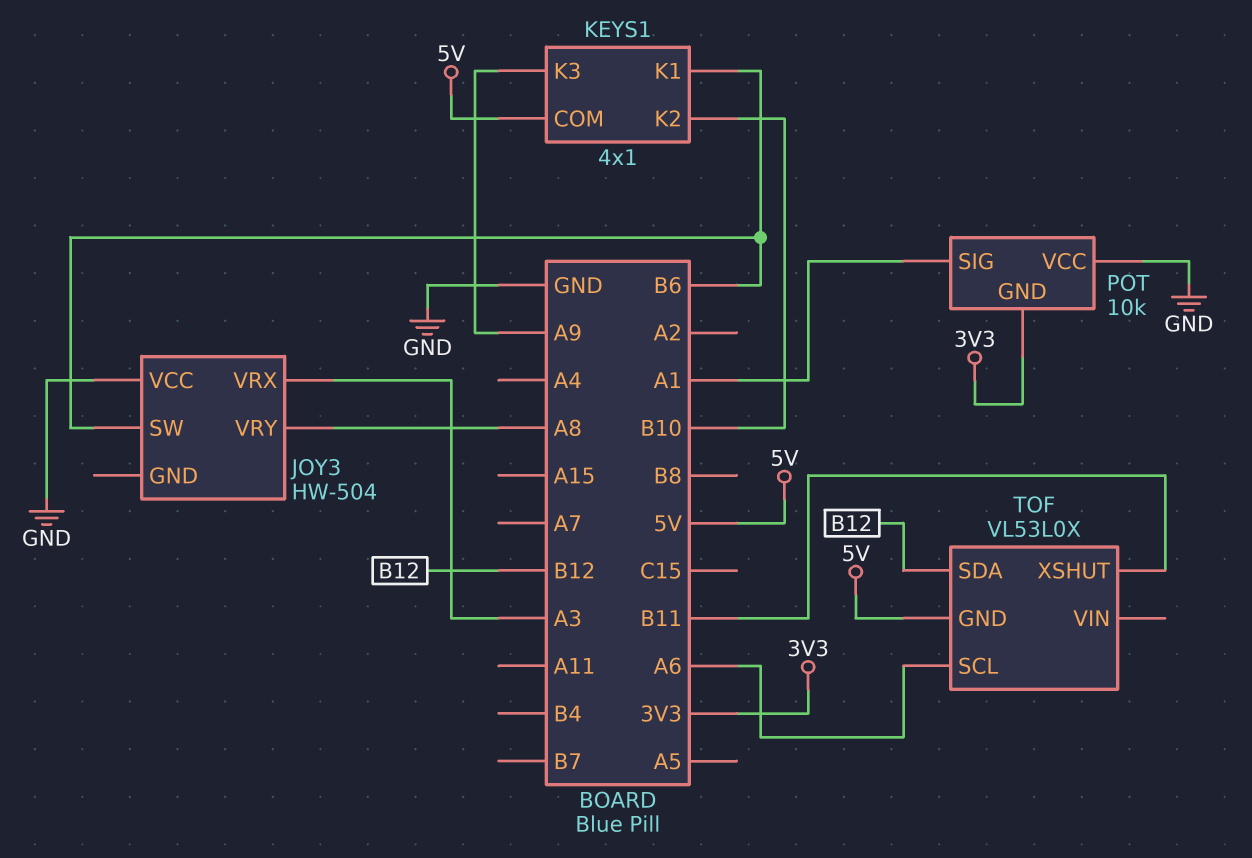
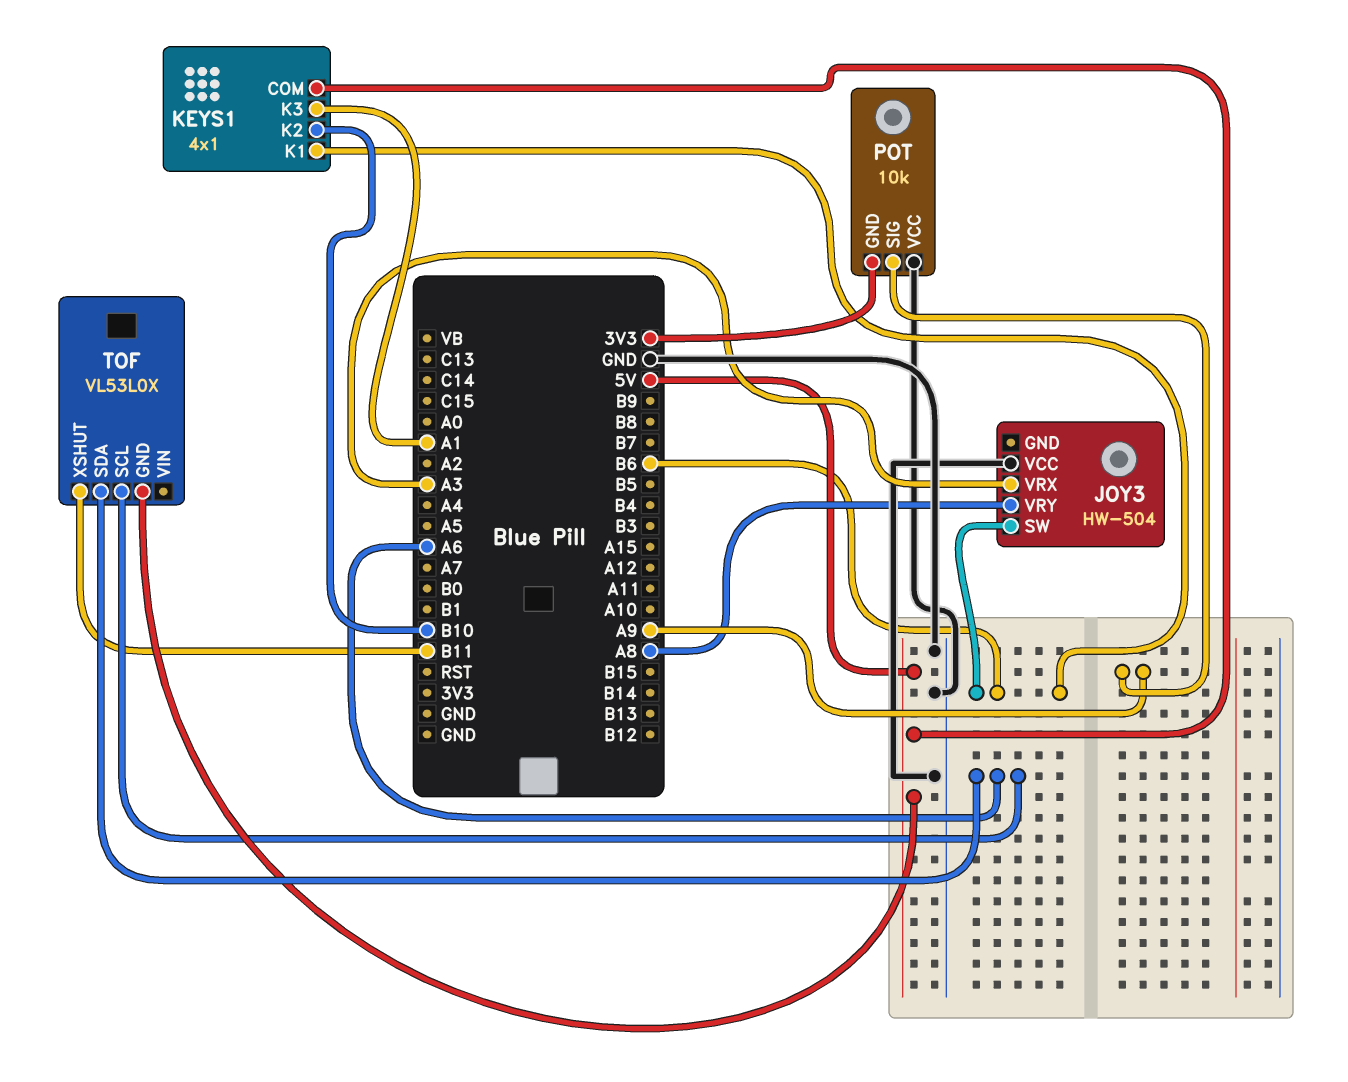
KEYS1 pin K3: A9 -> A1
POT pin SIG: A1 -> A9
TOF pin SDA: B12 -> A6

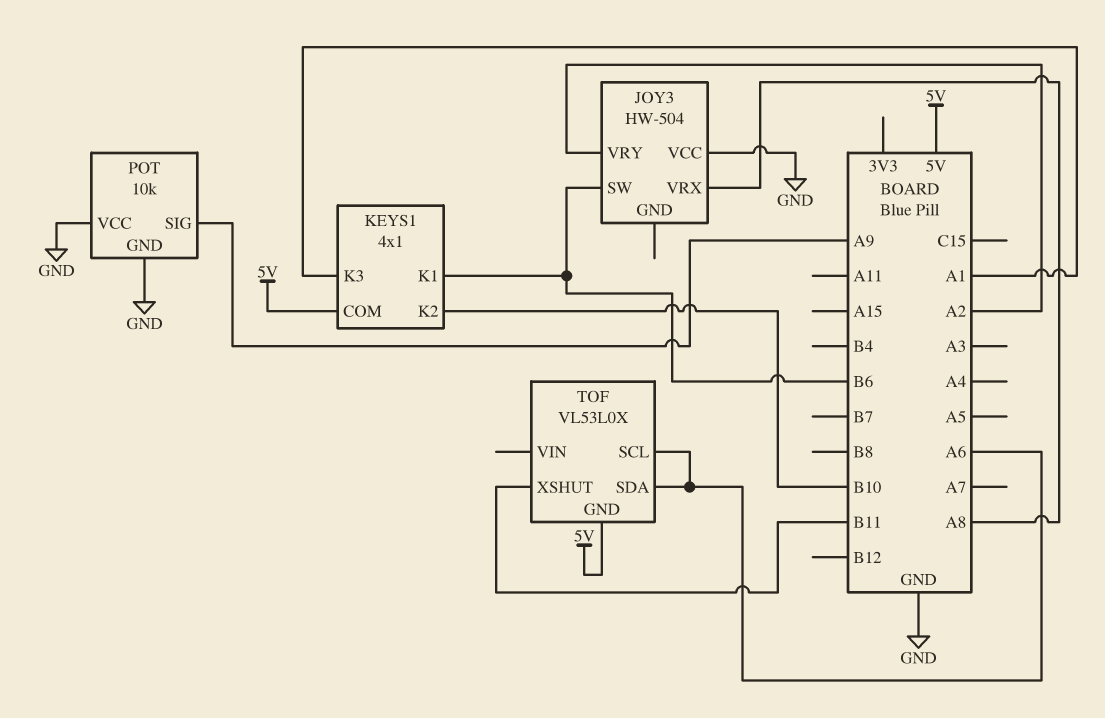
JOY3 pin VRX: A3 -> A8
JOY3 pin VRY: A8 -> A2
POT pin GND: 3V3 -> GND

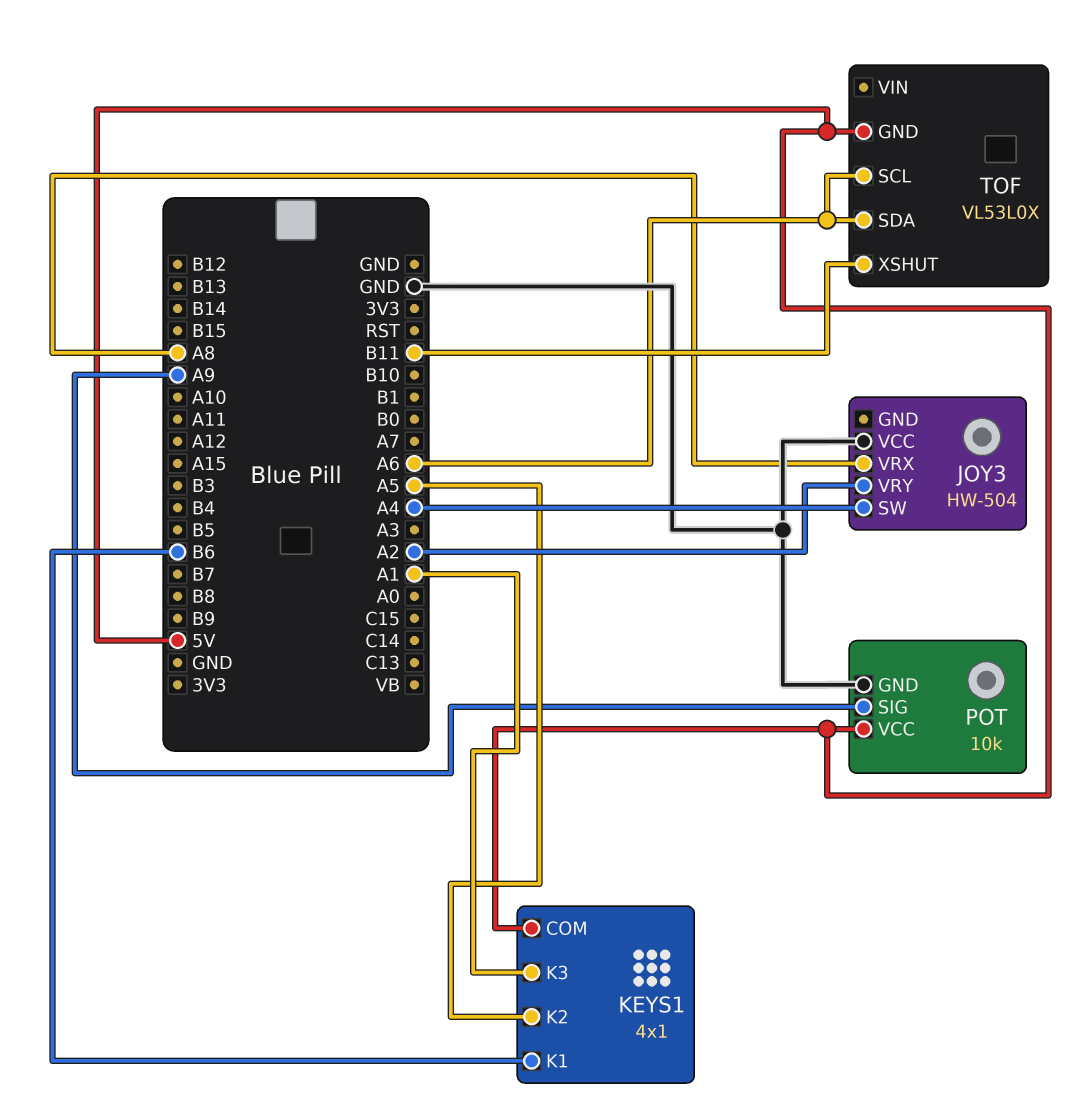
JOY3 pin SW: B6 -> A4
KEYS1 pin K2: B10 -> A5
POT pin VCC: GND -> 5V

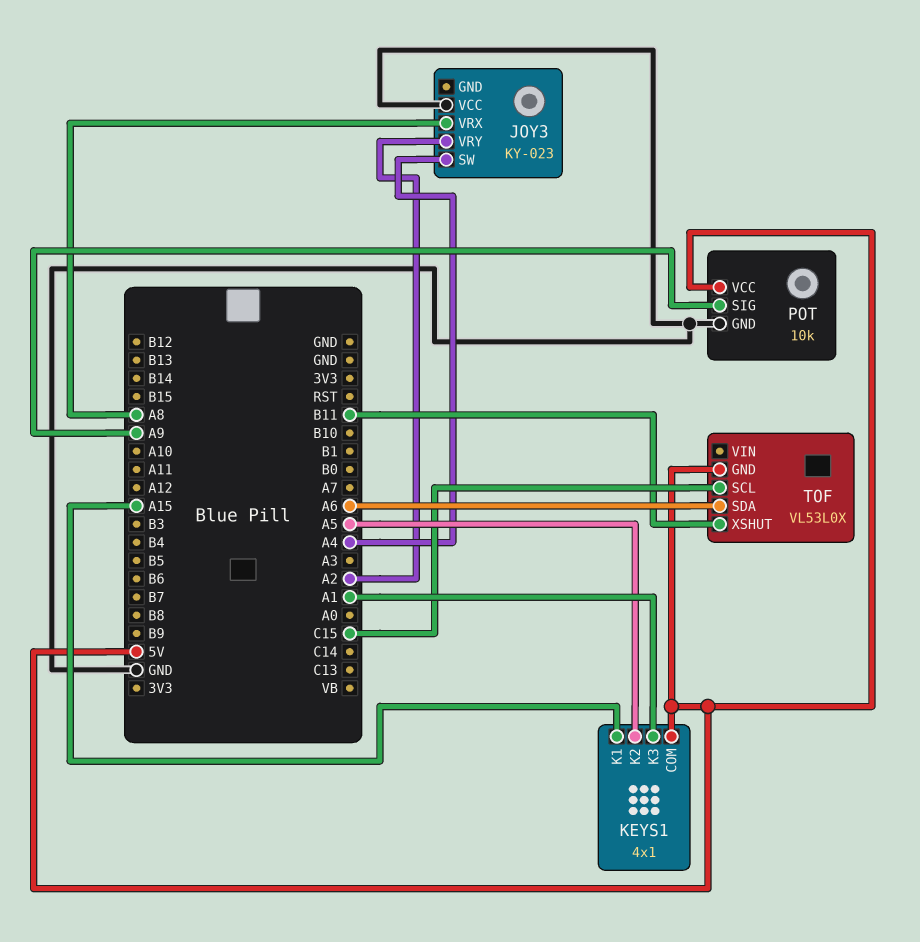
JOY3: HW-504 -> KY-023
KEYS1 pin K1: B6 -> A15
TOF pin SCL: A6 -> C15

